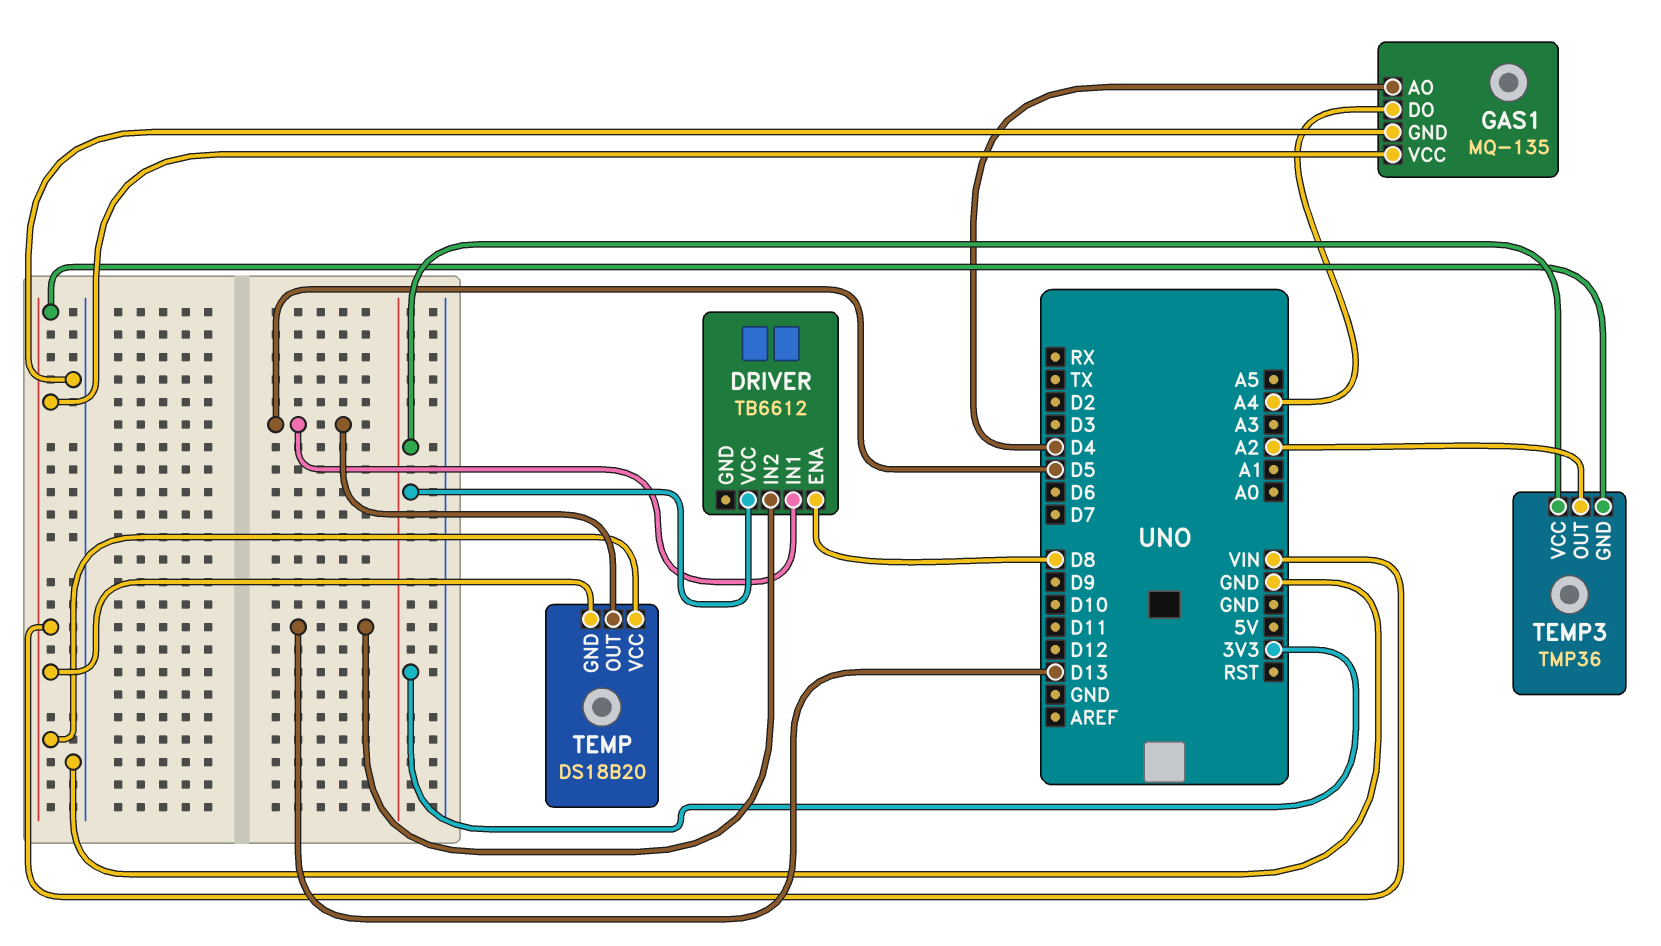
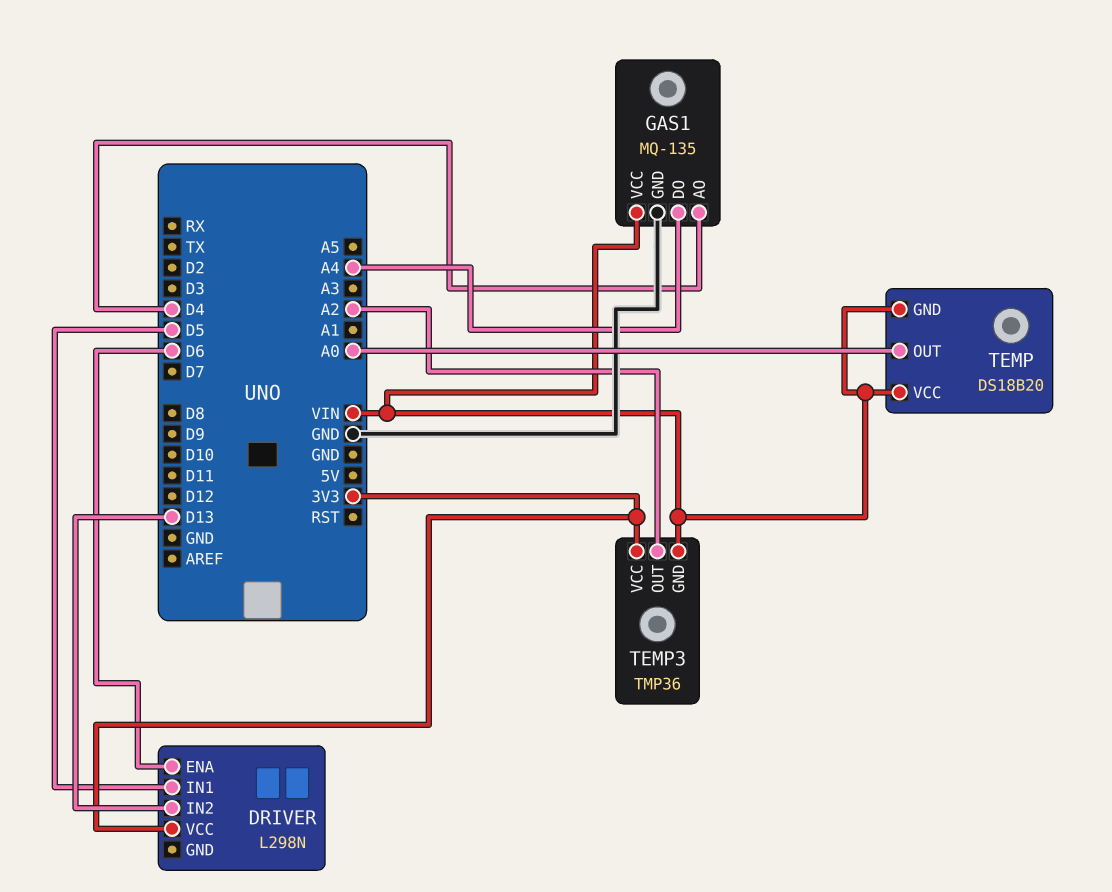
DRIVER: TB6612 -> L298N
DRIVER pin ENA: D8 -> D6
TEMP pin OUT: D5 -> A0

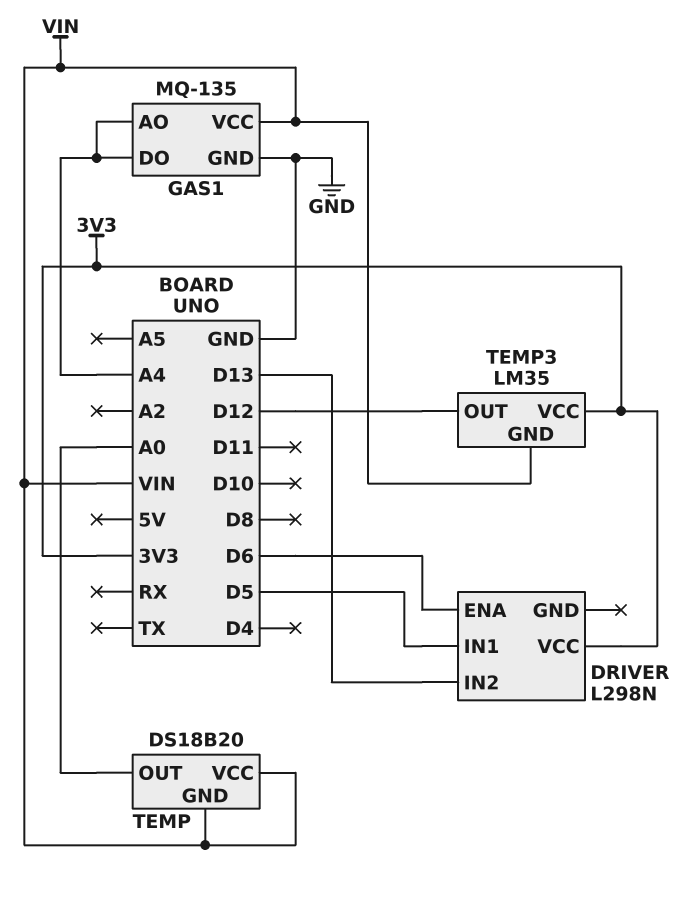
GAS1 pin AO: D4 -> A4
TEMP3: TMP36 -> LM35
TEMP3 pin OUT: A2 -> D12

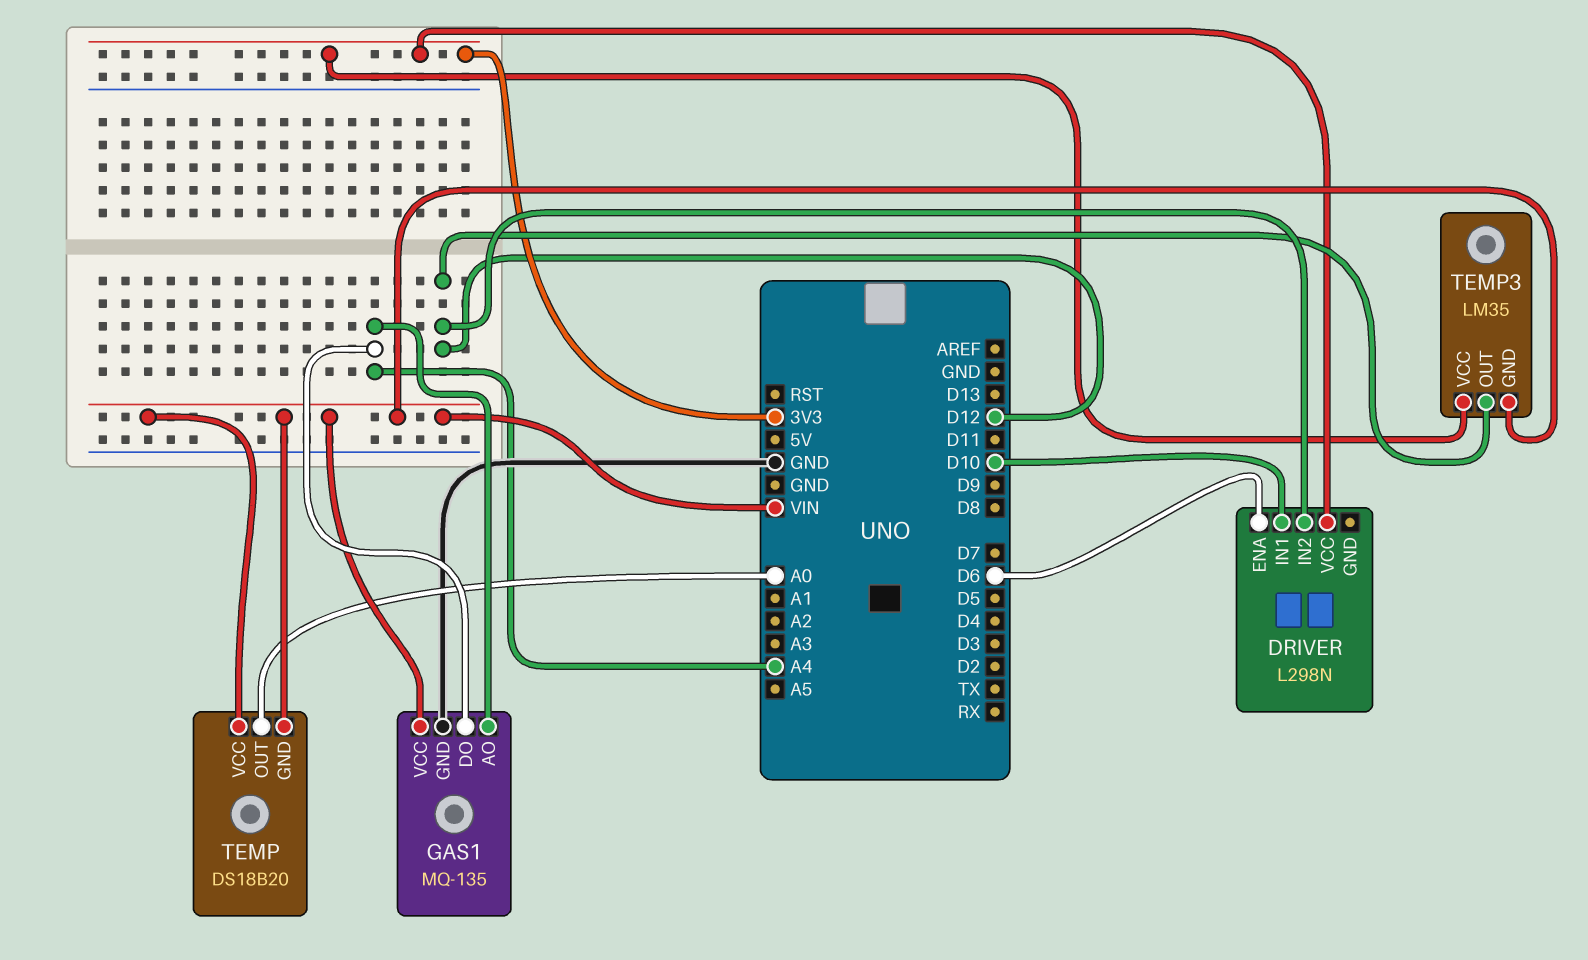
DRIVER pin IN1: D5 -> D10
DRIVER pin IN2: D13 -> D12

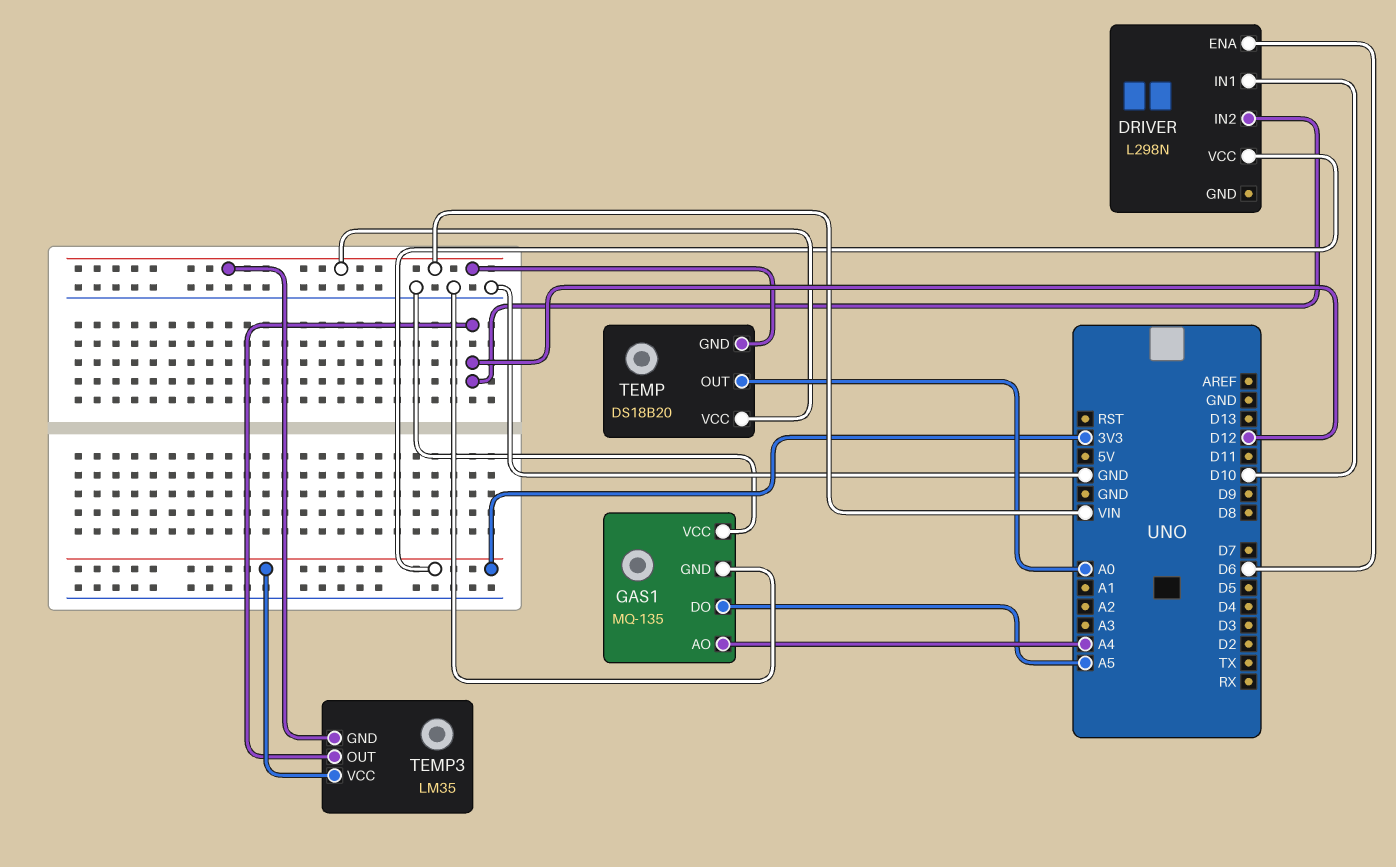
GAS1 pin DO: A4 -> A5
GAS1 pin VCC: VIN -> GND

